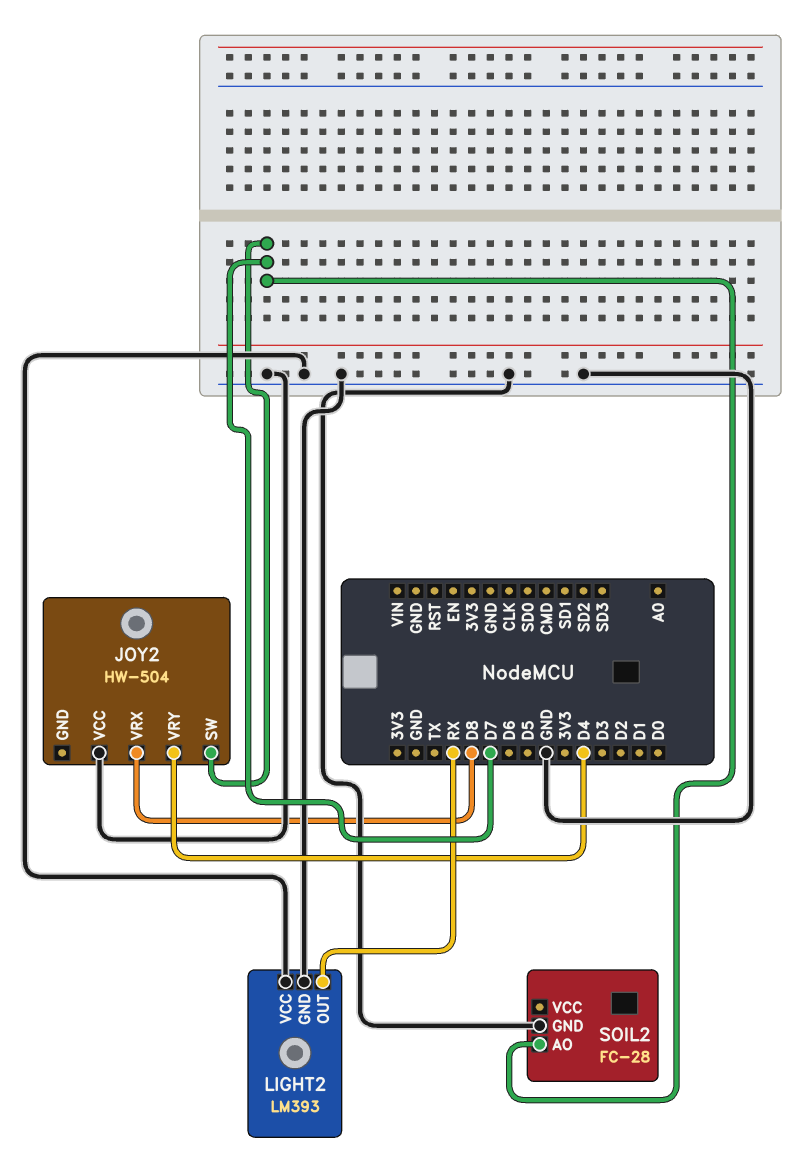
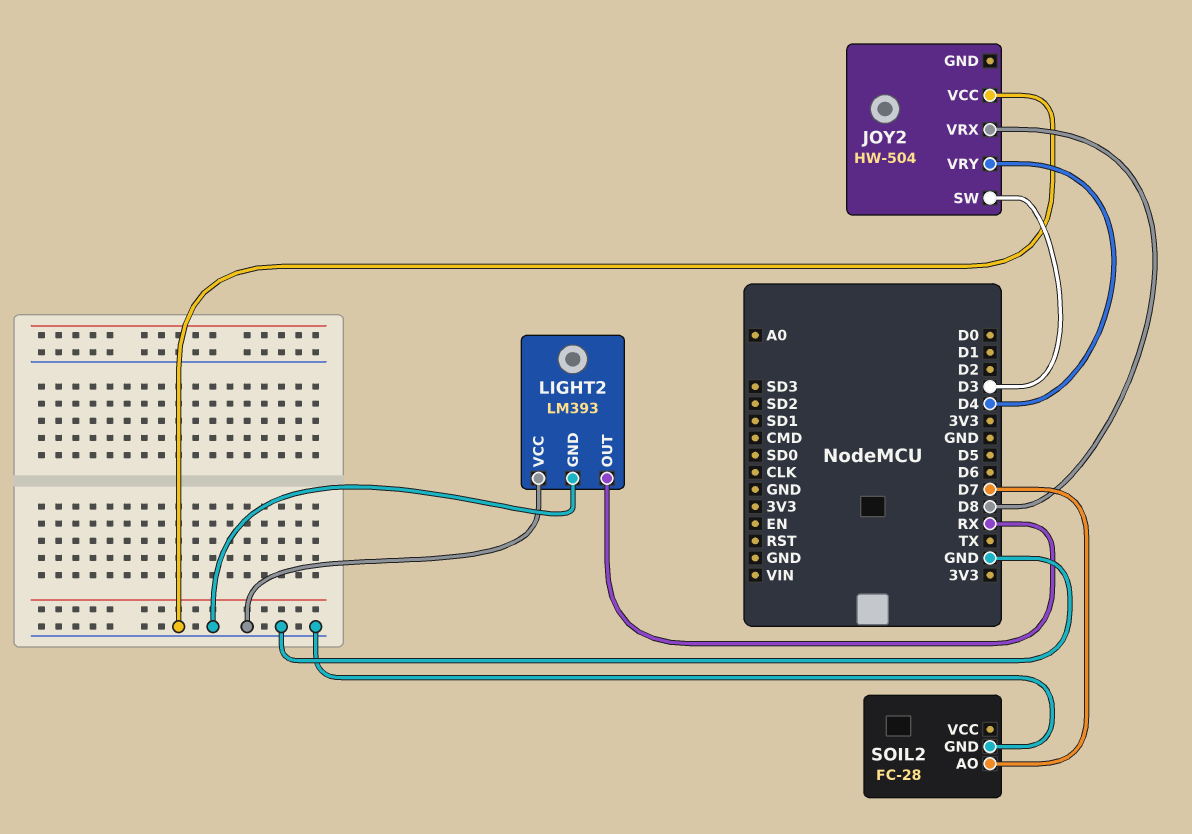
JOY2 pin SW: D7 -> D3

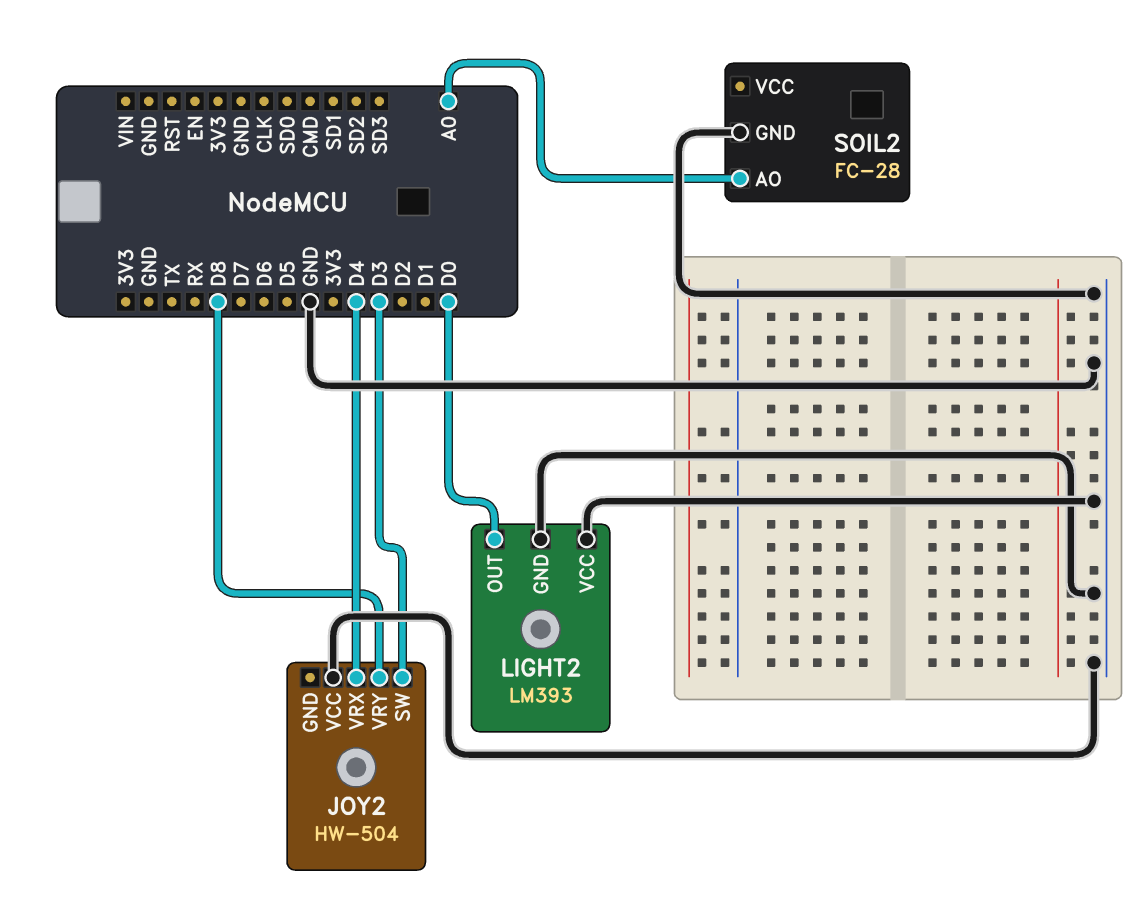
JOY2 pin VRX: D8 -> D4
JOY2 pin VRY: D4 -> D8
LIGHT2 pin OUT: RX -> D0
SOIL2 pin AO: D7 -> A0

